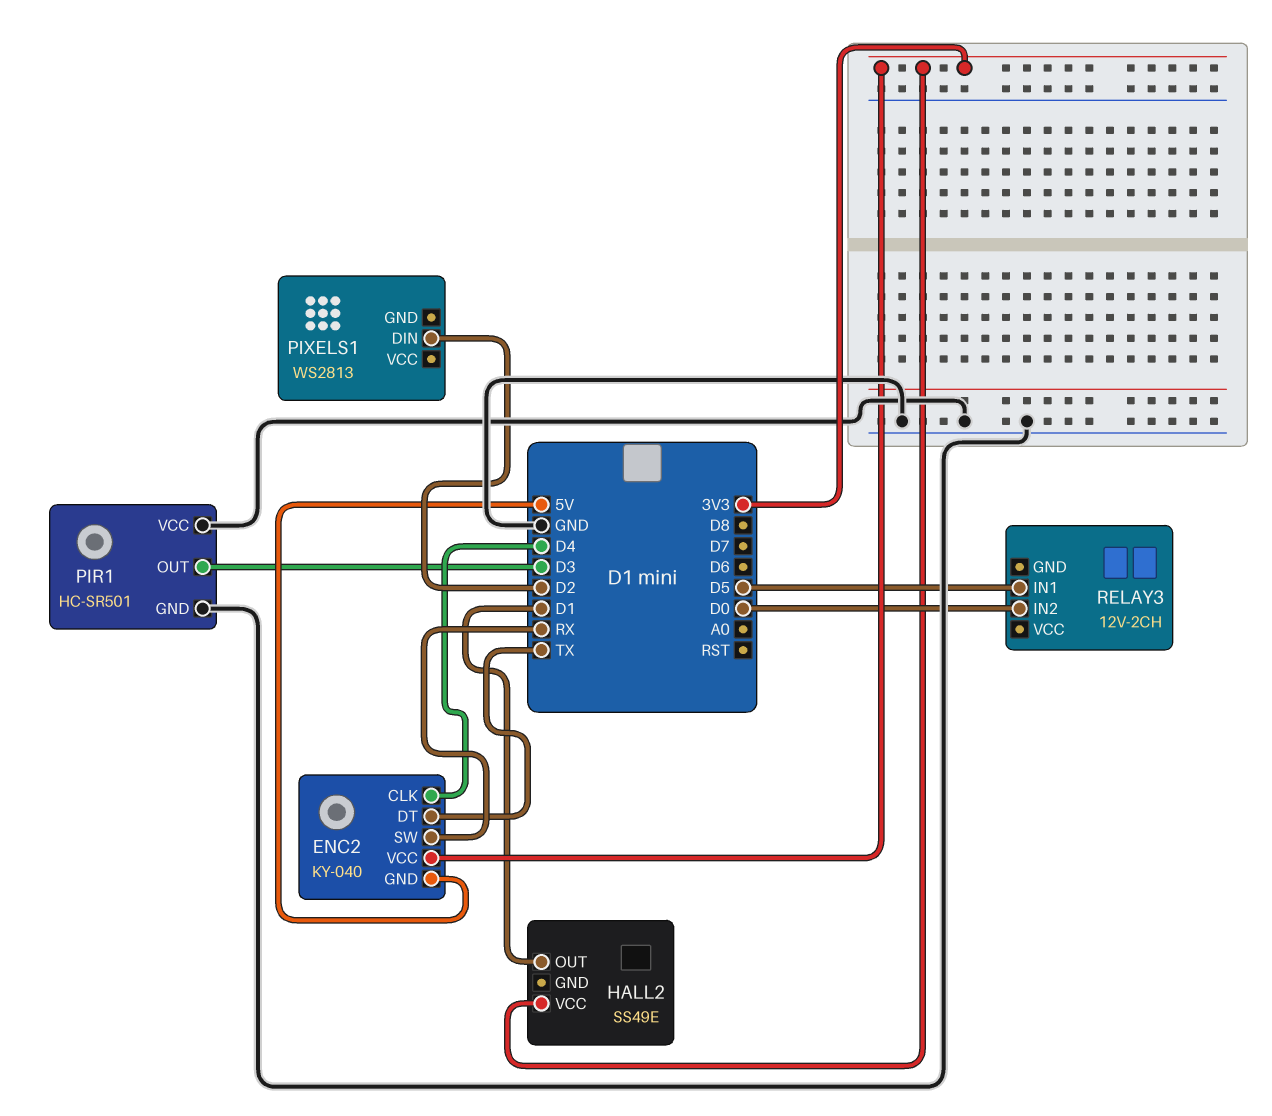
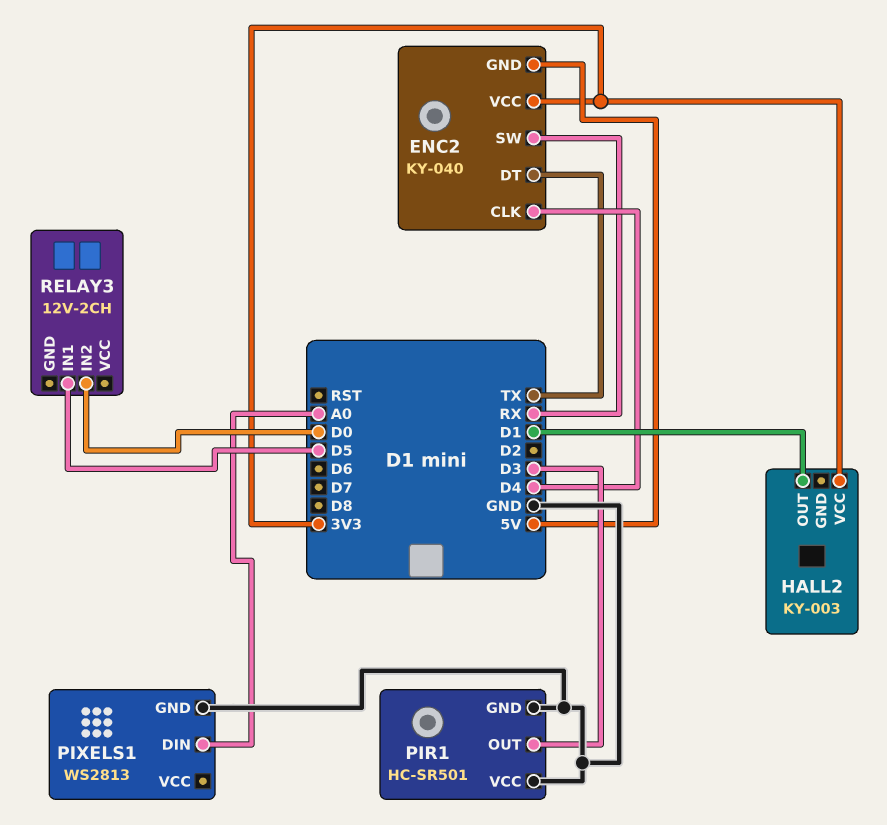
HALL2: SS49E -> KY-003
PIXELS1 pin DIN: D2 -> A0
PIXELS1 pin GND: none -> GND

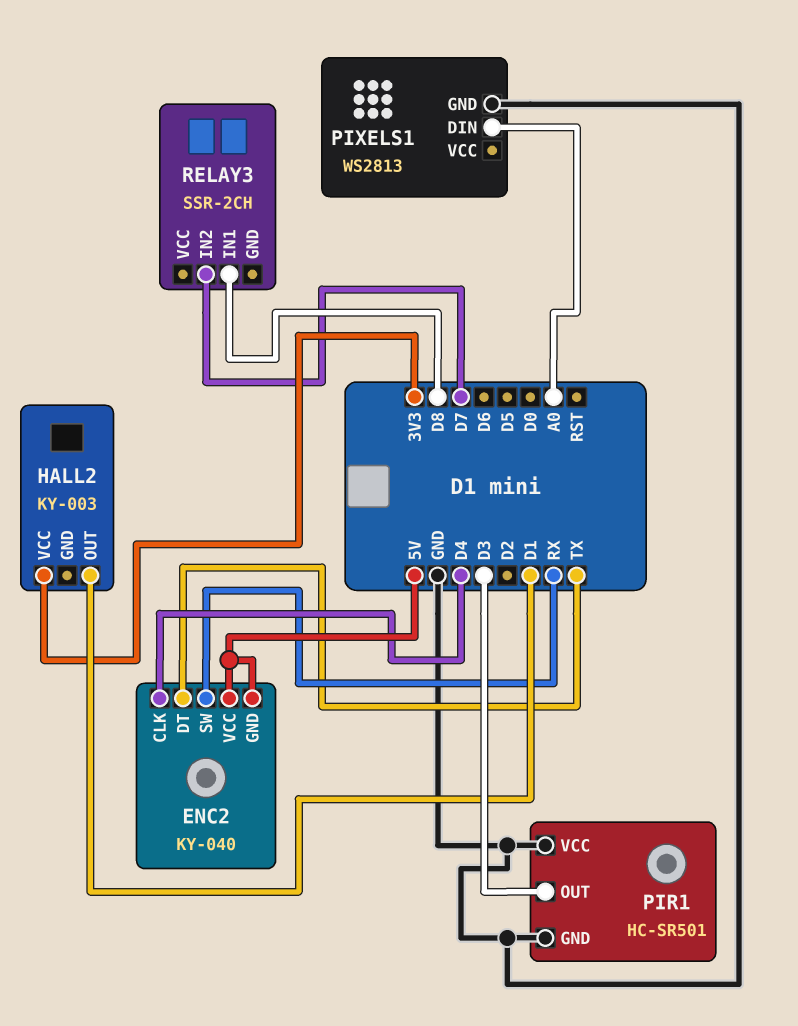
ENC2 pin VCC: 3V3 -> 5V
RELAY3: 12V-2CH -> SSR-2CH
RELAY3 pin IN1: D5 -> D8
RELAY3 pin IN2: D0 -> D7

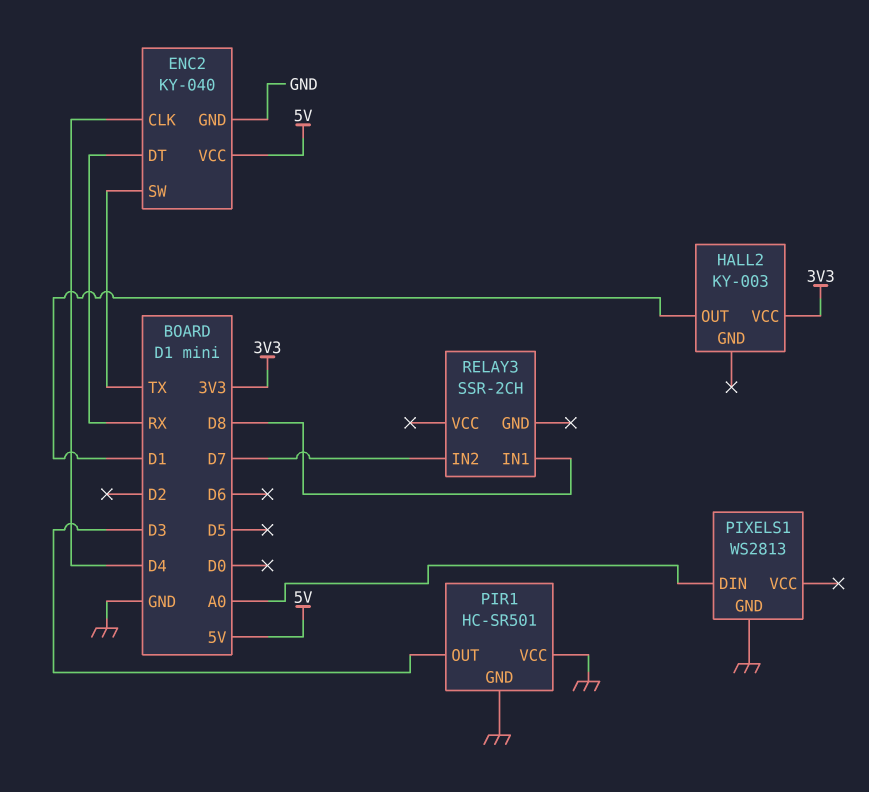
ENC2 pin DT: TX -> RX
ENC2 pin GND: 5V -> GND
ENC2 pin SW: RX -> TX

